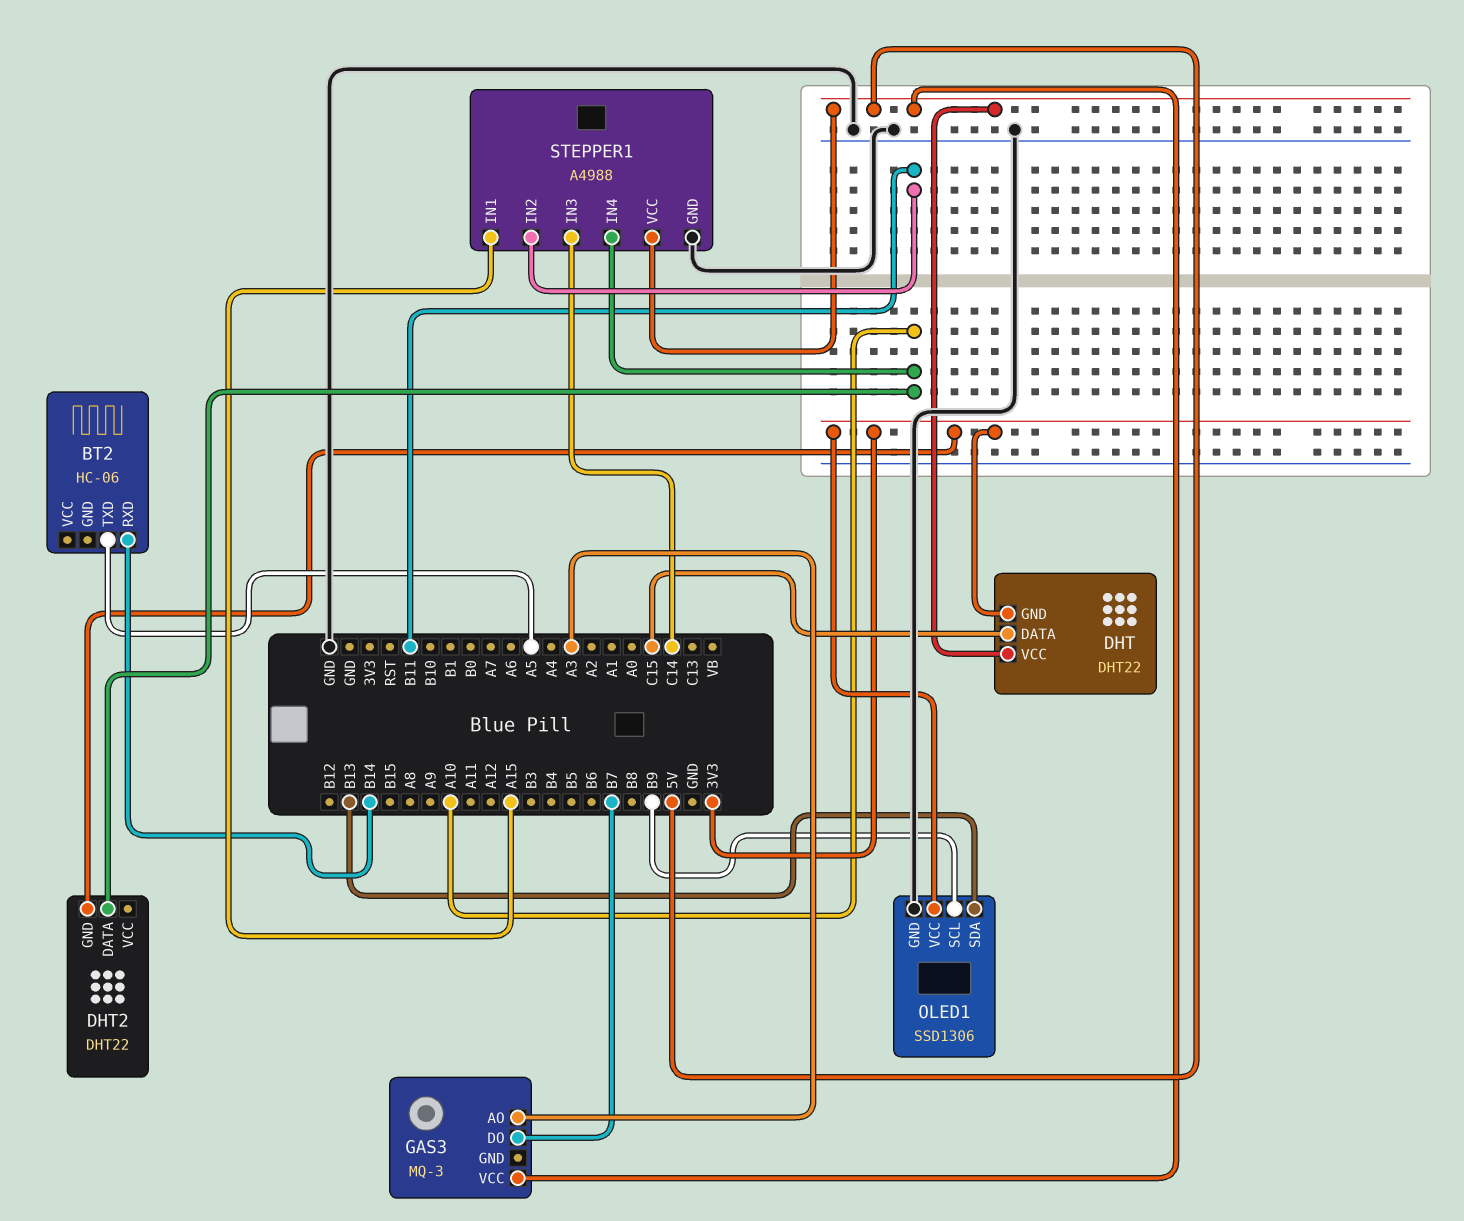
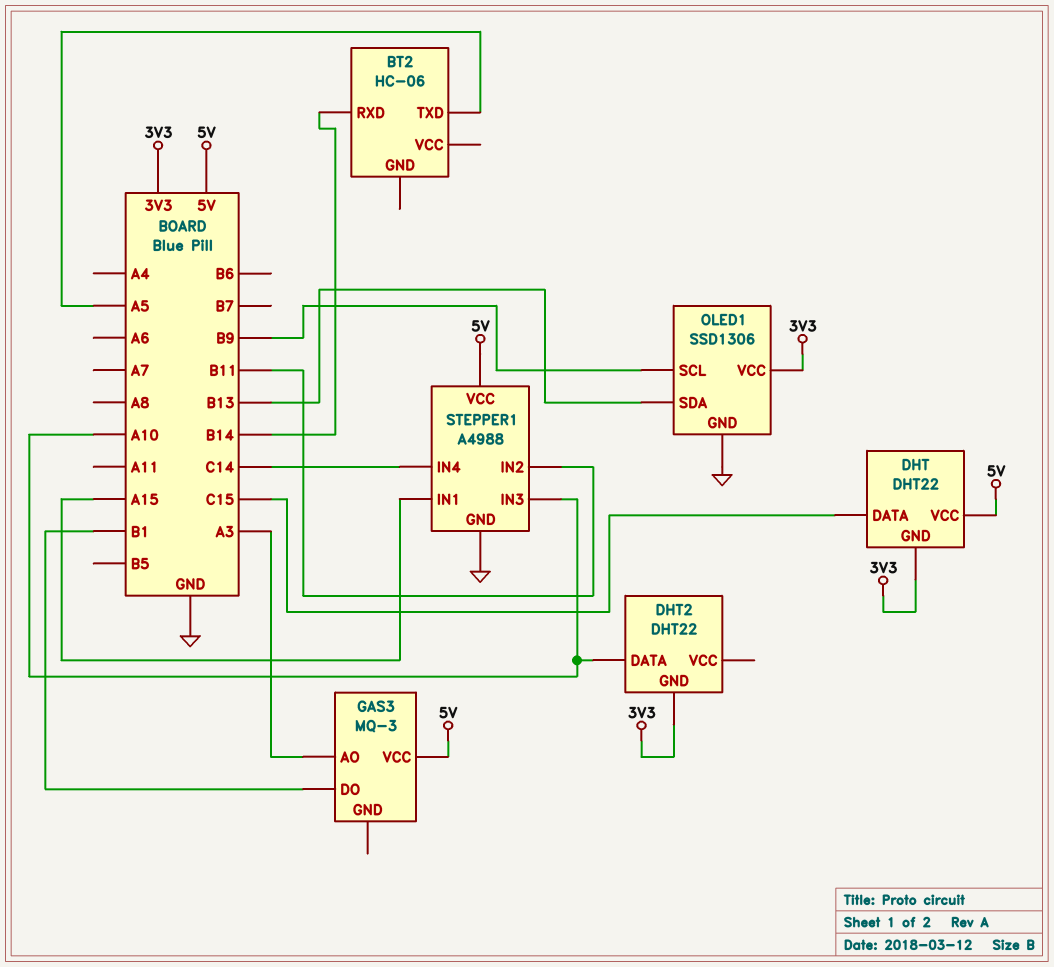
GAS3 pin DO: B7 -> B1
STEPPER1 pin IN3: C14 -> A10
STEPPER1 pin IN4: A10 -> C14

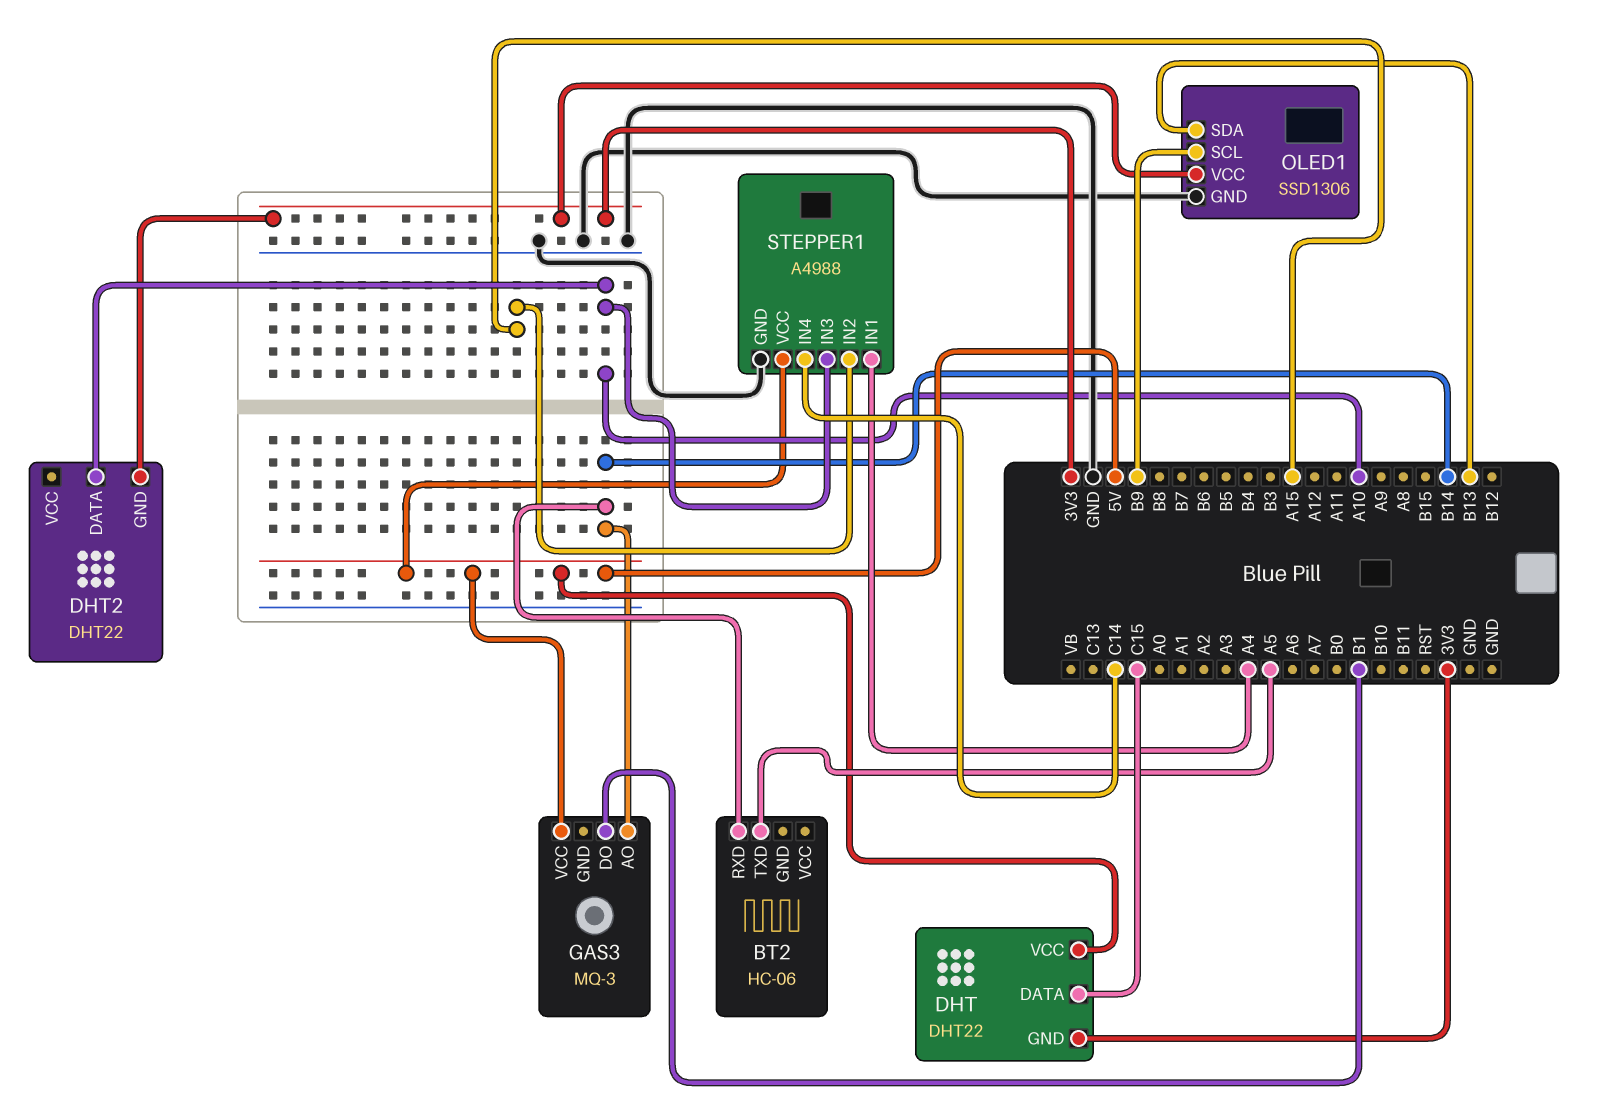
GAS3 pin AO: A3 -> B14
STEPPER1 pin IN1: A15 -> A4
STEPPER1 pin IN2: B11 -> A15

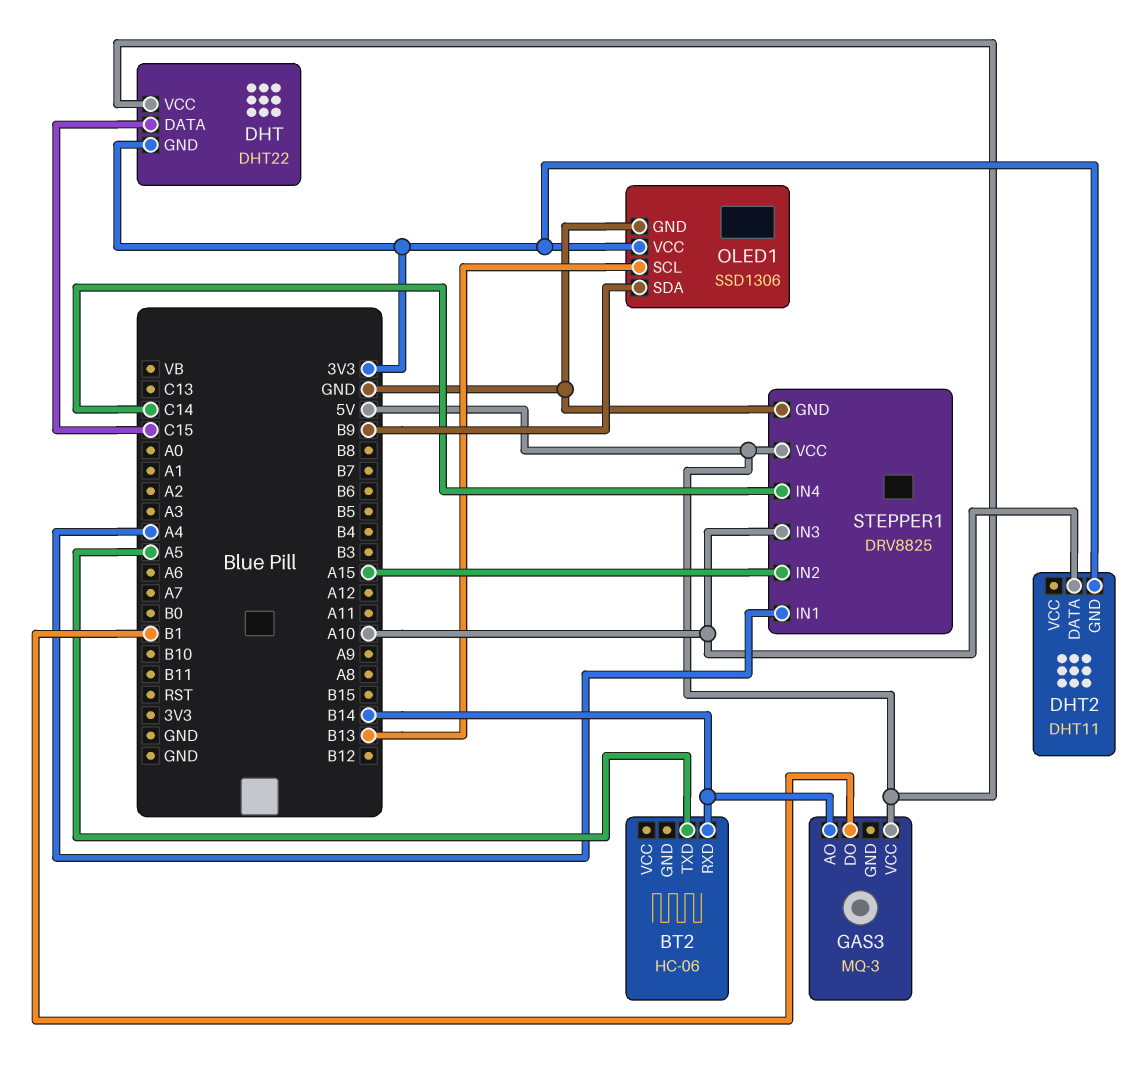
DHT2: DHT22 -> DHT11
OLED1 pin SCL: B9 -> B13
OLED1 pin SDA: B13 -> B9
STEPPER1: A4988 -> DRV8825

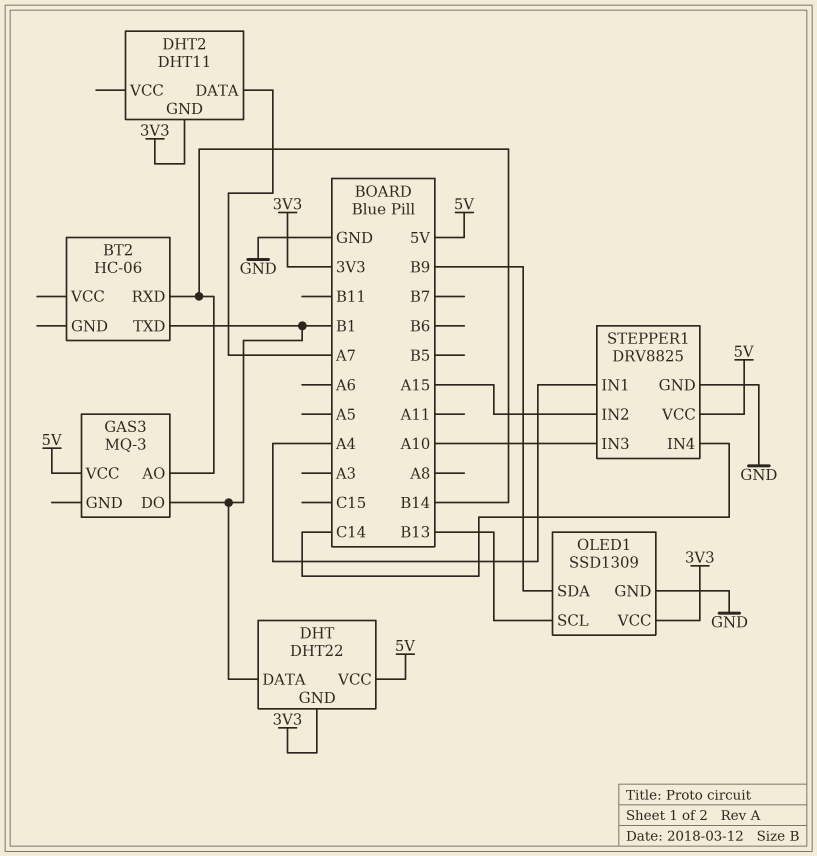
BT2 pin TXD: A5 -> B1
DHT pin DATA: C15 -> B1
DHT2 pin DATA: A10 -> A7
OLED1: SSD1306 -> SSD1309

